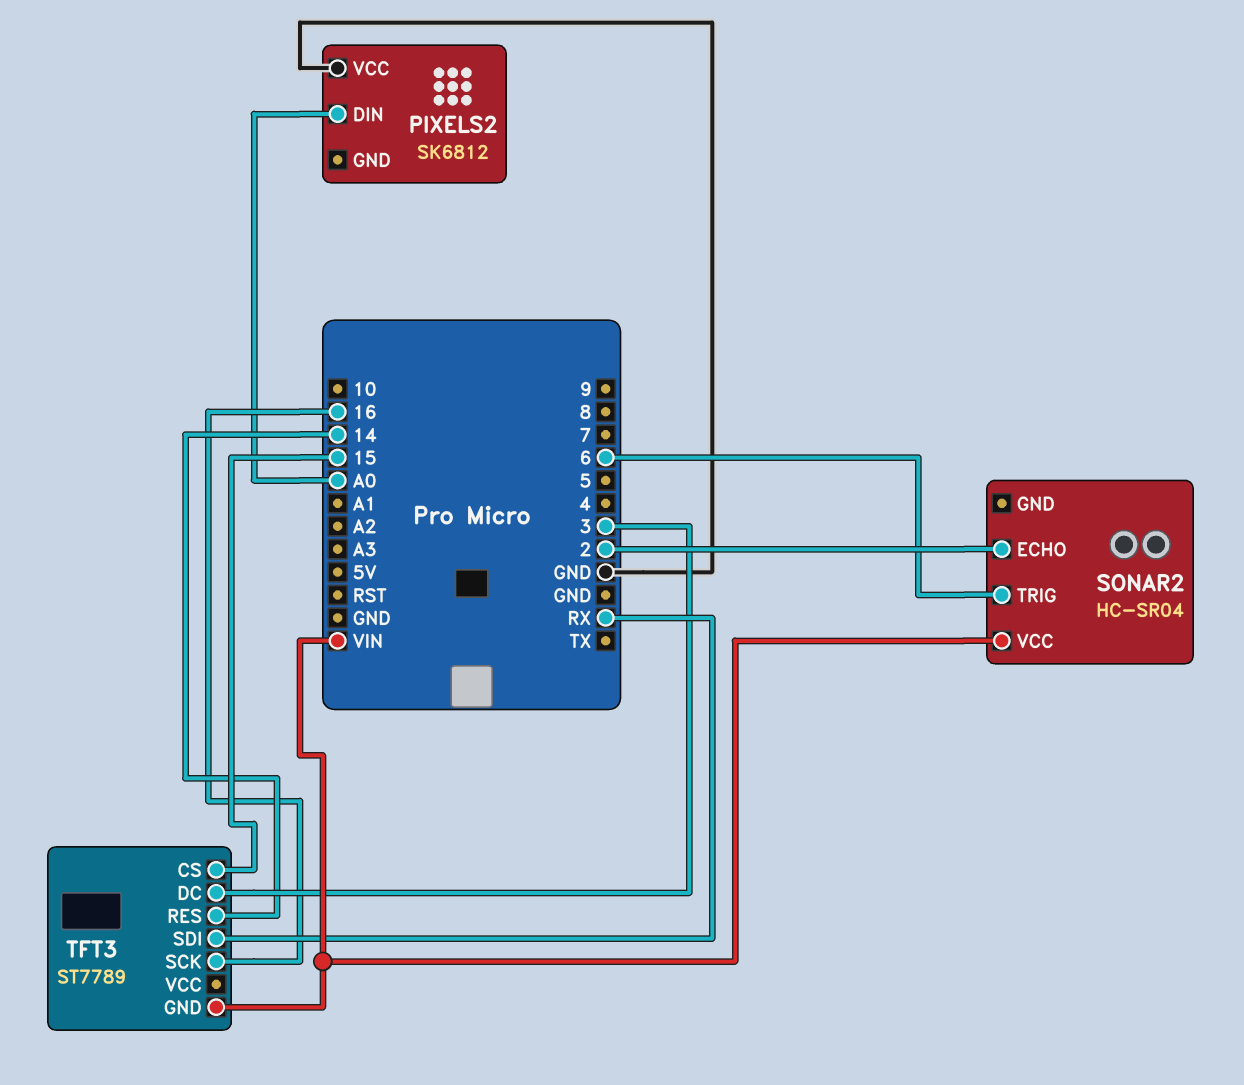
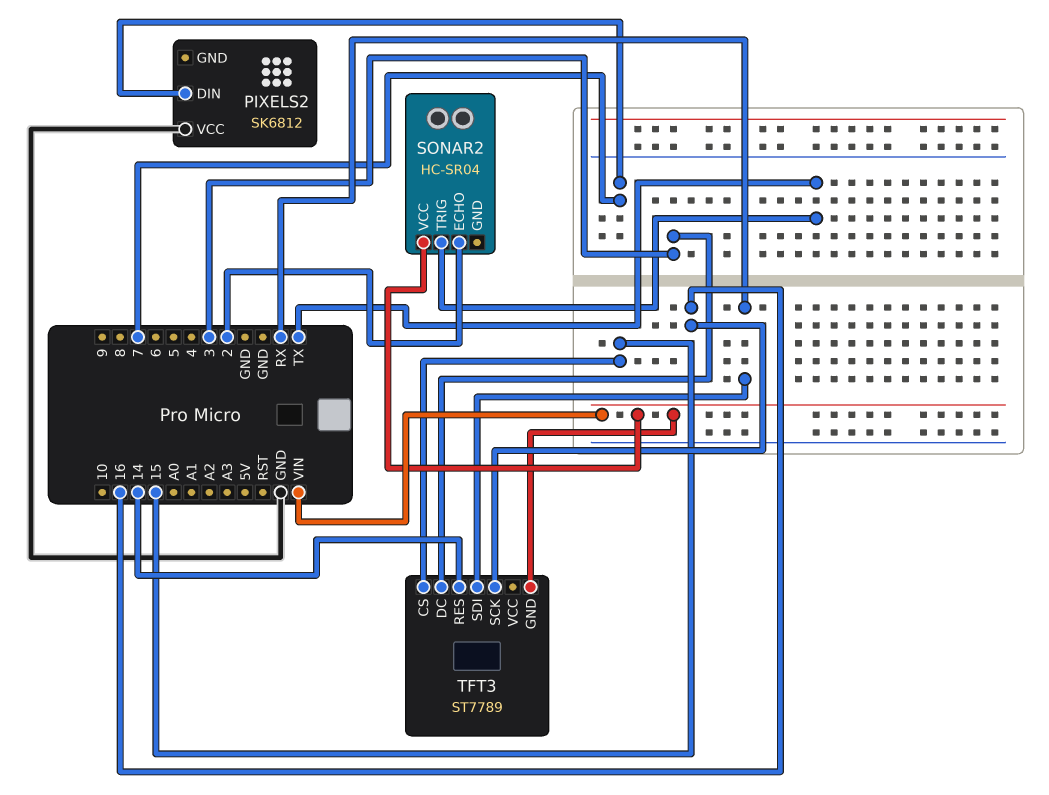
PIXELS2 pin DIN: A0 -> 7
SONAR2 pin TRIG: 6 -> TX

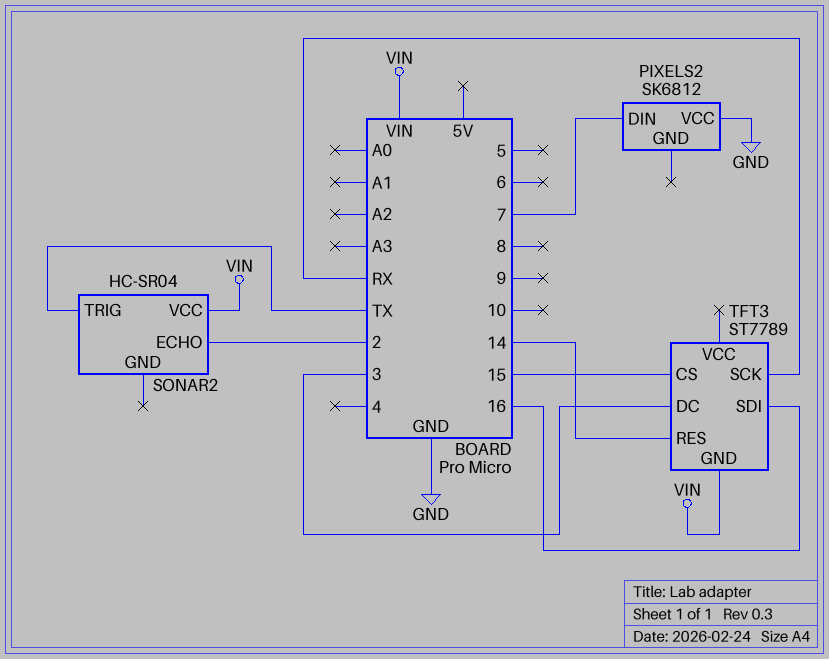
TFT3 pin SCK: 16 -> RX
TFT3 pin SDI: RX -> 16

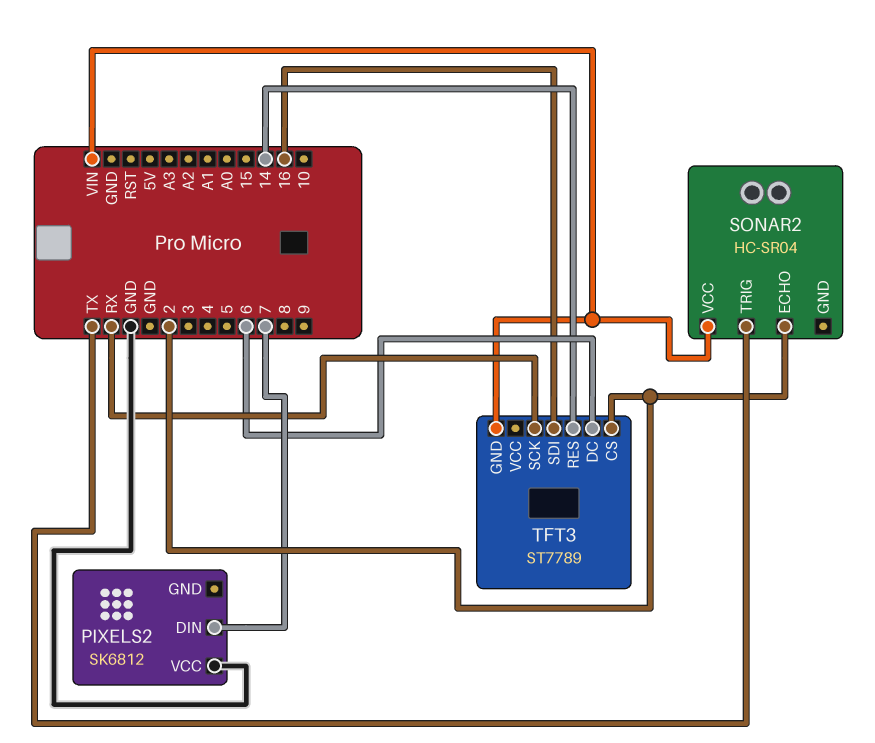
TFT3 pin CS: 15 -> 2
TFT3 pin DC: 3 -> 6

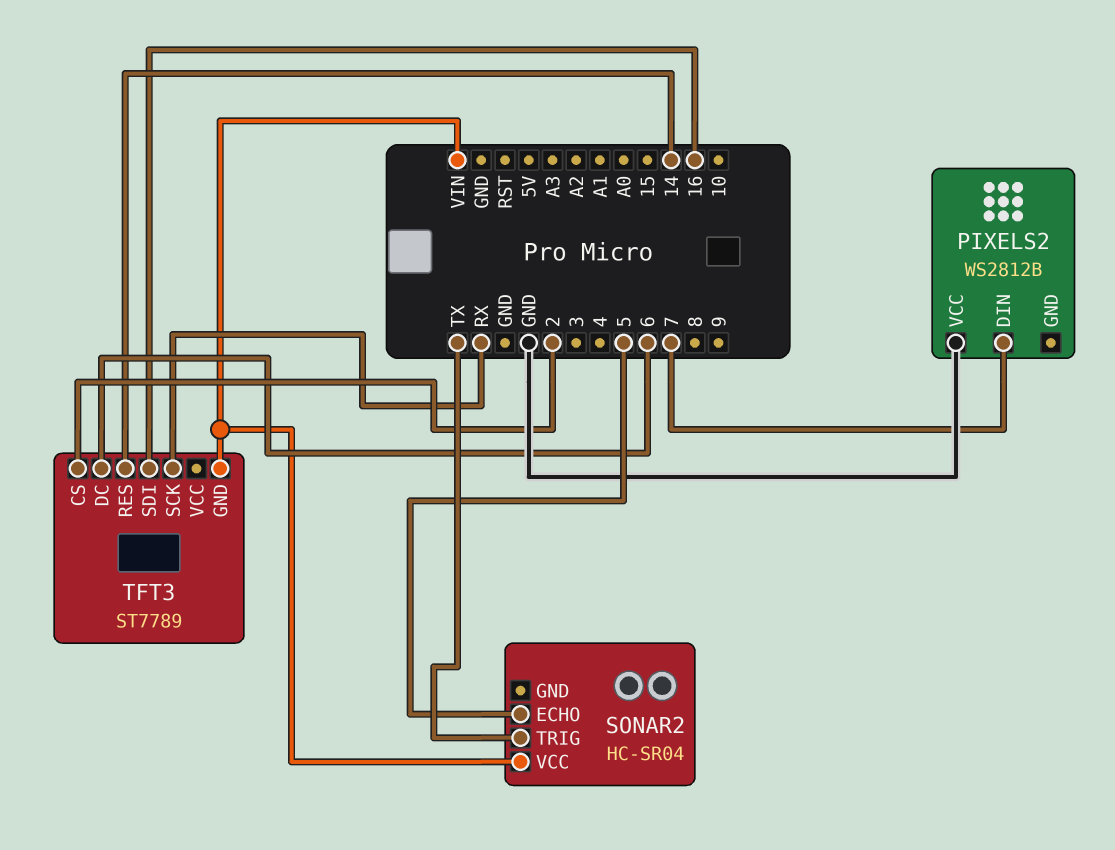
PIXELS2: SK6812 -> WS2812B
SONAR2 pin ECHO: 2 -> 5

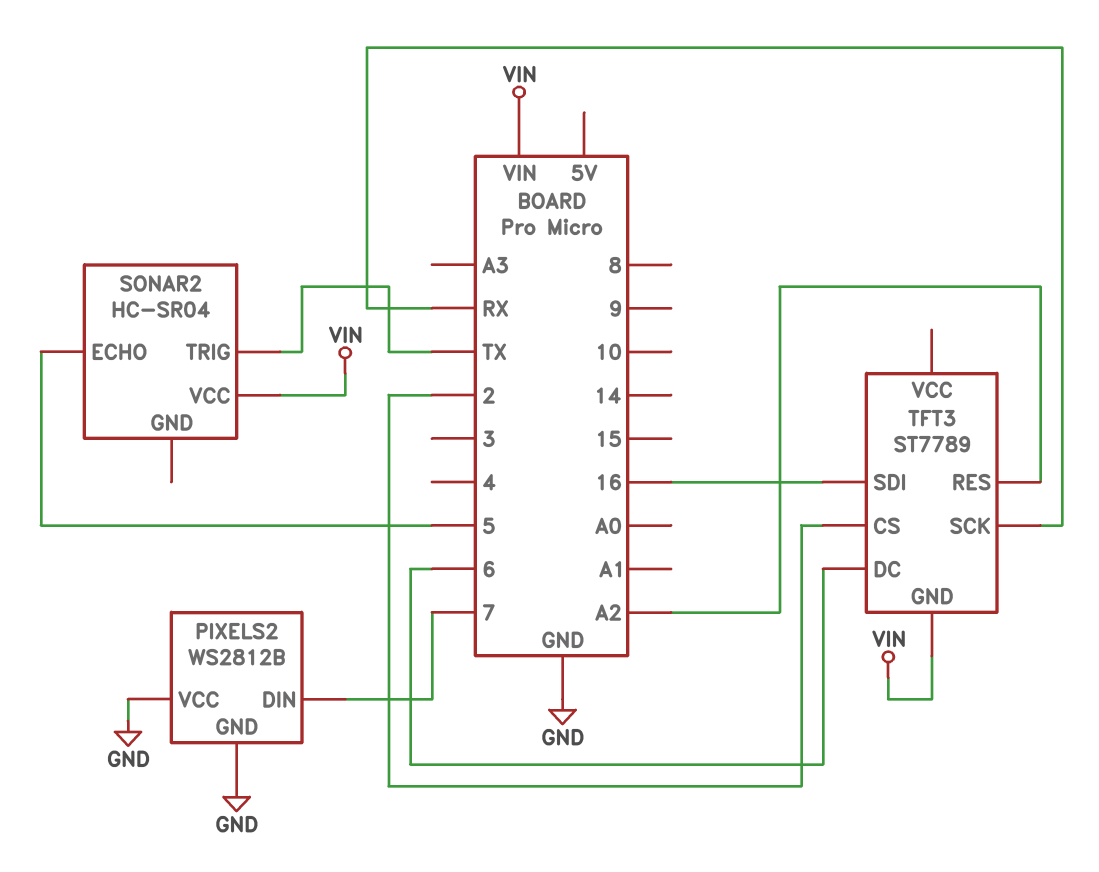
PIXELS2 pin GND: none -> GND
TFT3 pin RES: 14 -> A2

